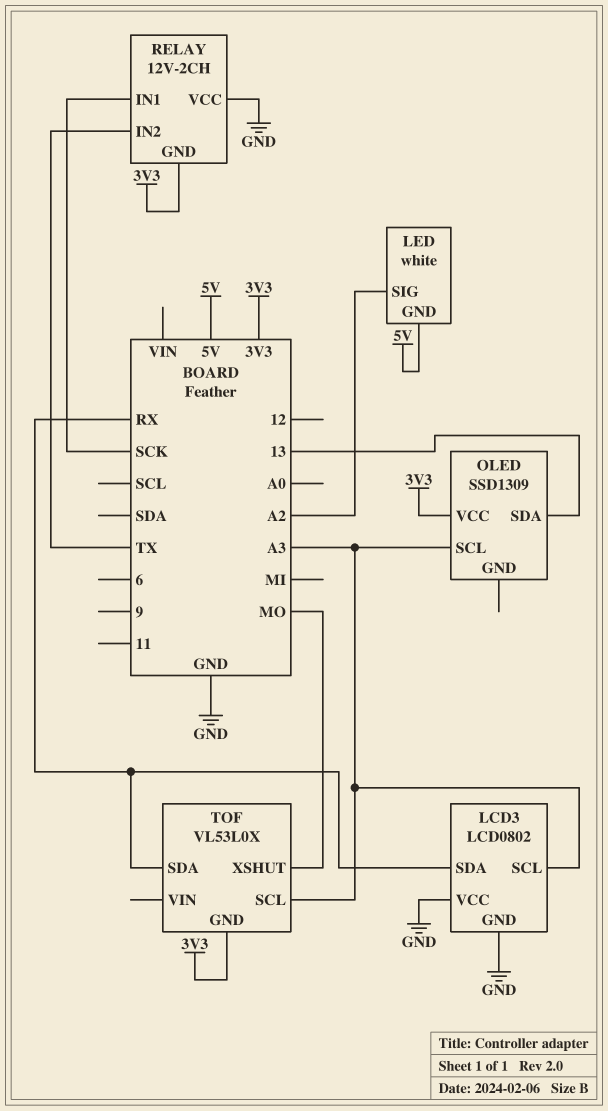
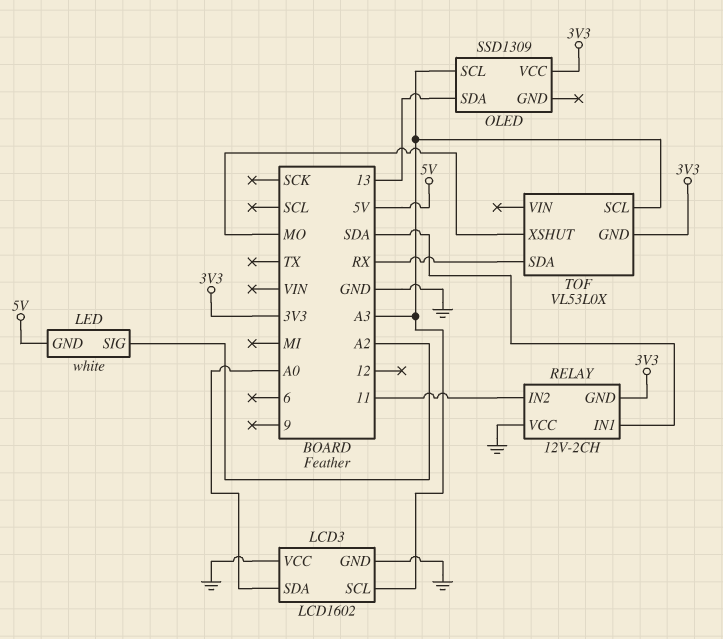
LCD3: LCD0802 -> LCD1602
LCD3 pin SDA: RX -> A0
RELAY pin IN1: SCK -> SDA
RELAY pin IN2: TX -> 11

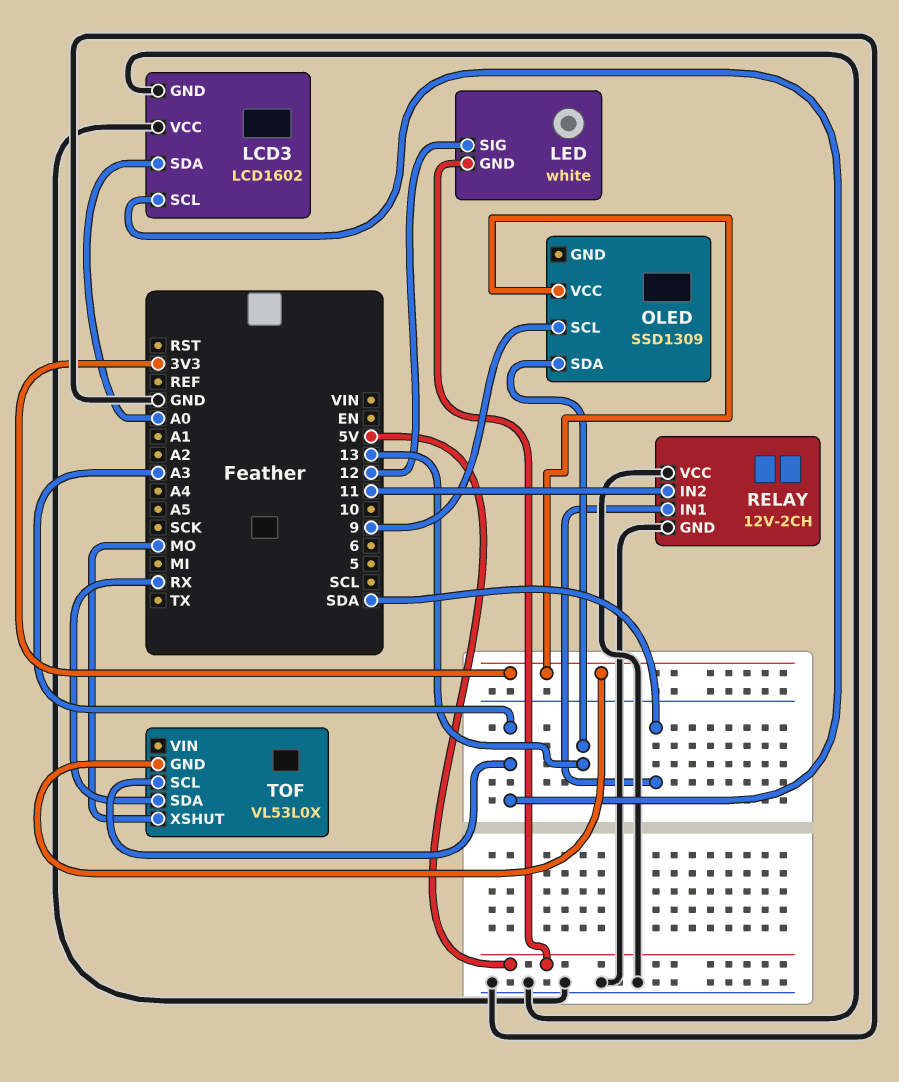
LED pin SIG: A2 -> 12
OLED pin SCL: A3 -> 9
RELAY pin GND: 3V3 -> GND

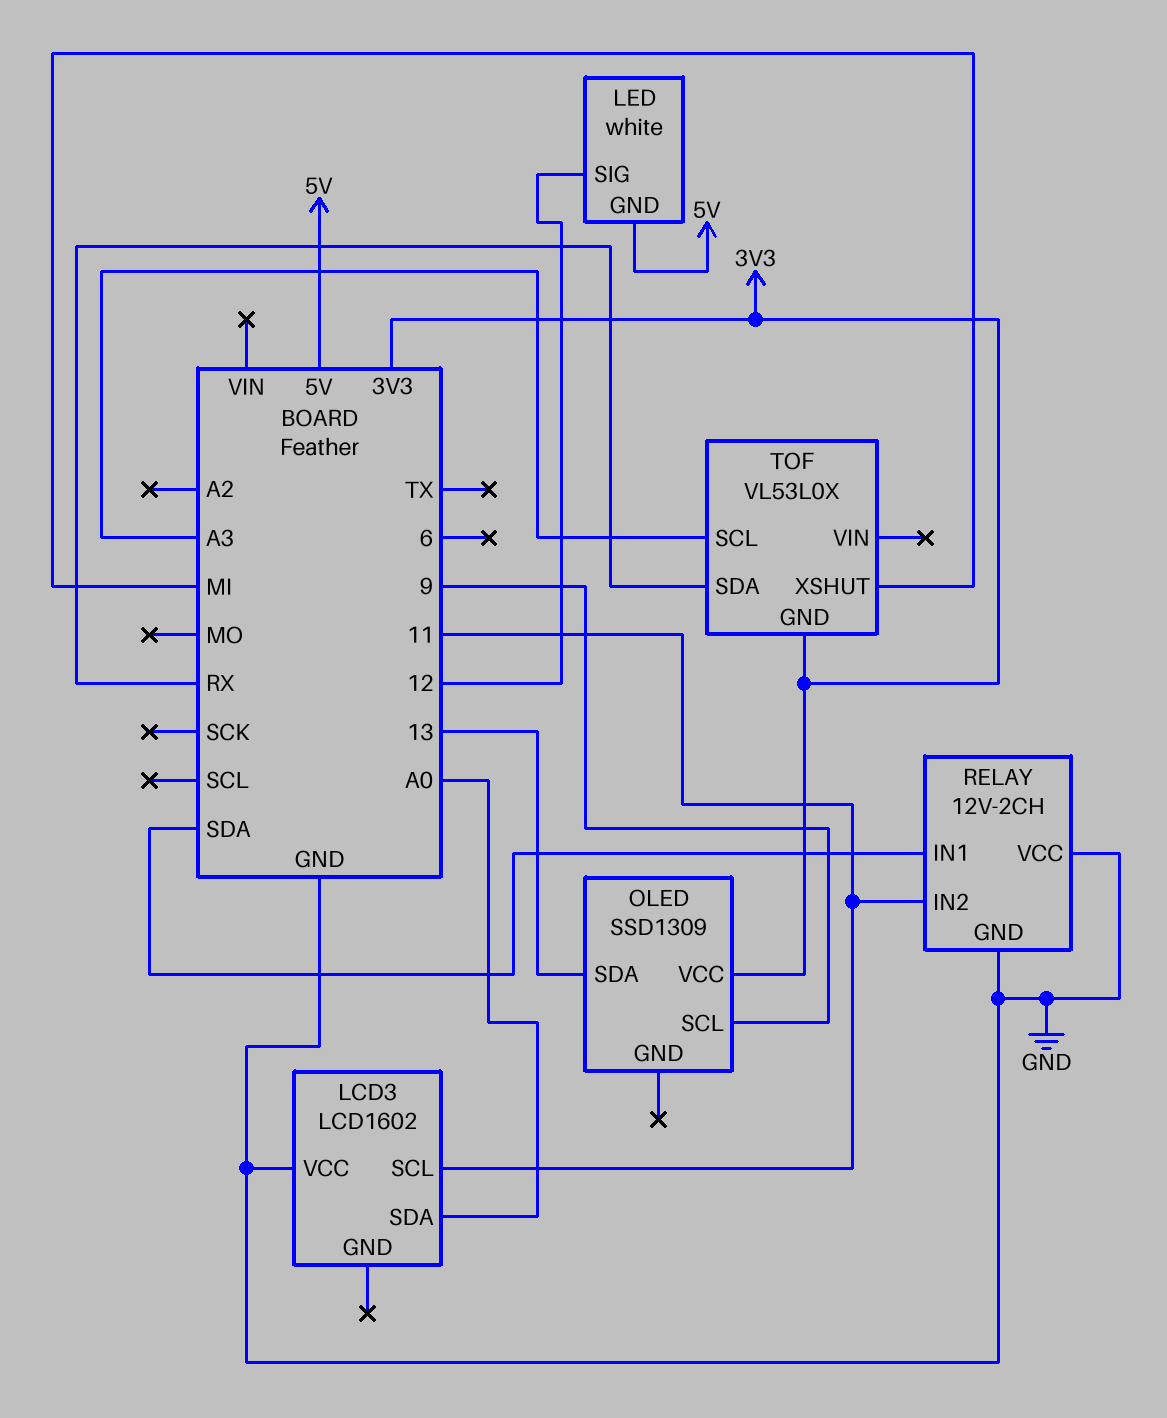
LCD3 pin GND: GND -> none
LCD3 pin SCL: A3 -> 11
TOF pin XSHUT: MO -> MI

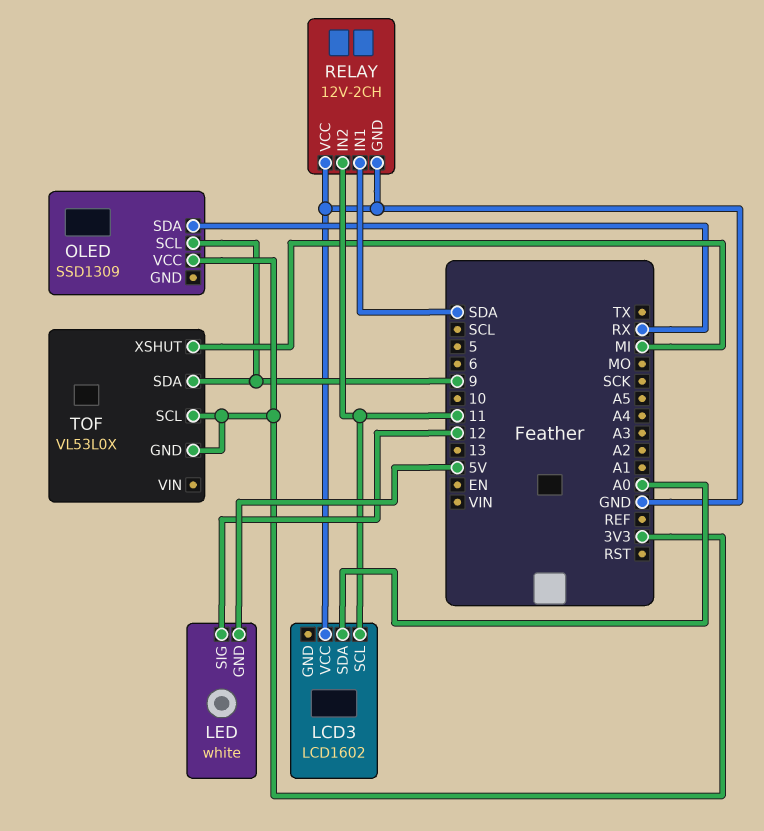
OLED pin SDA: 13 -> RX
TOF pin SCL: A3 -> 3V3
TOF pin SDA: RX -> 9

